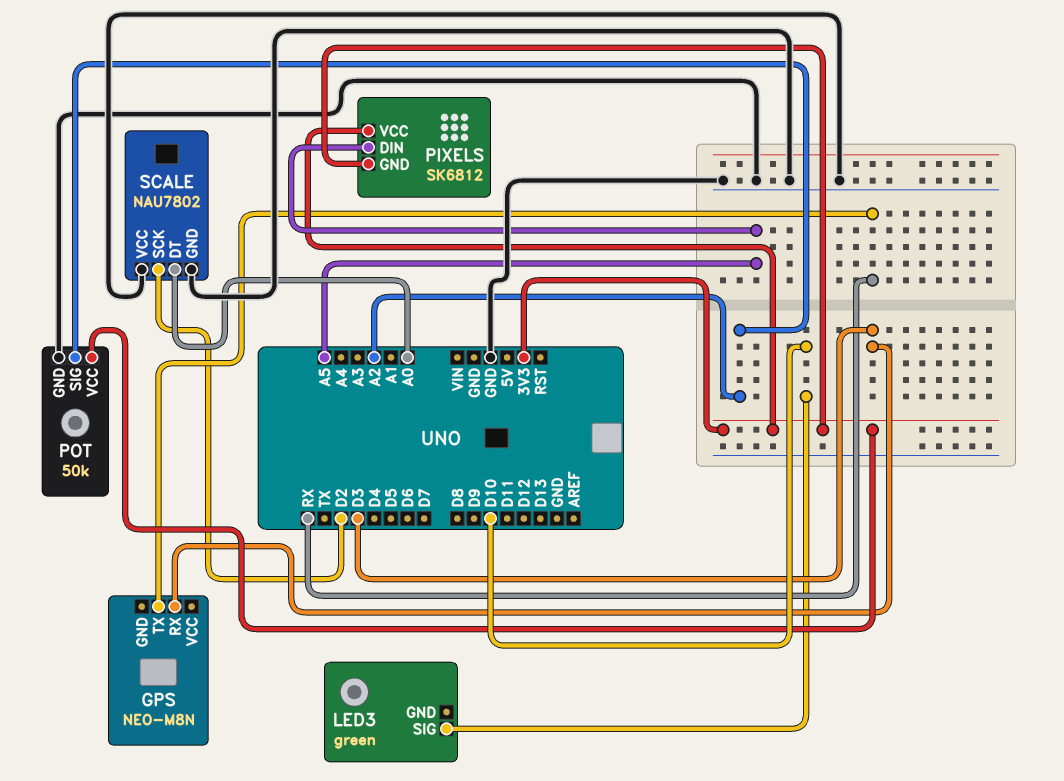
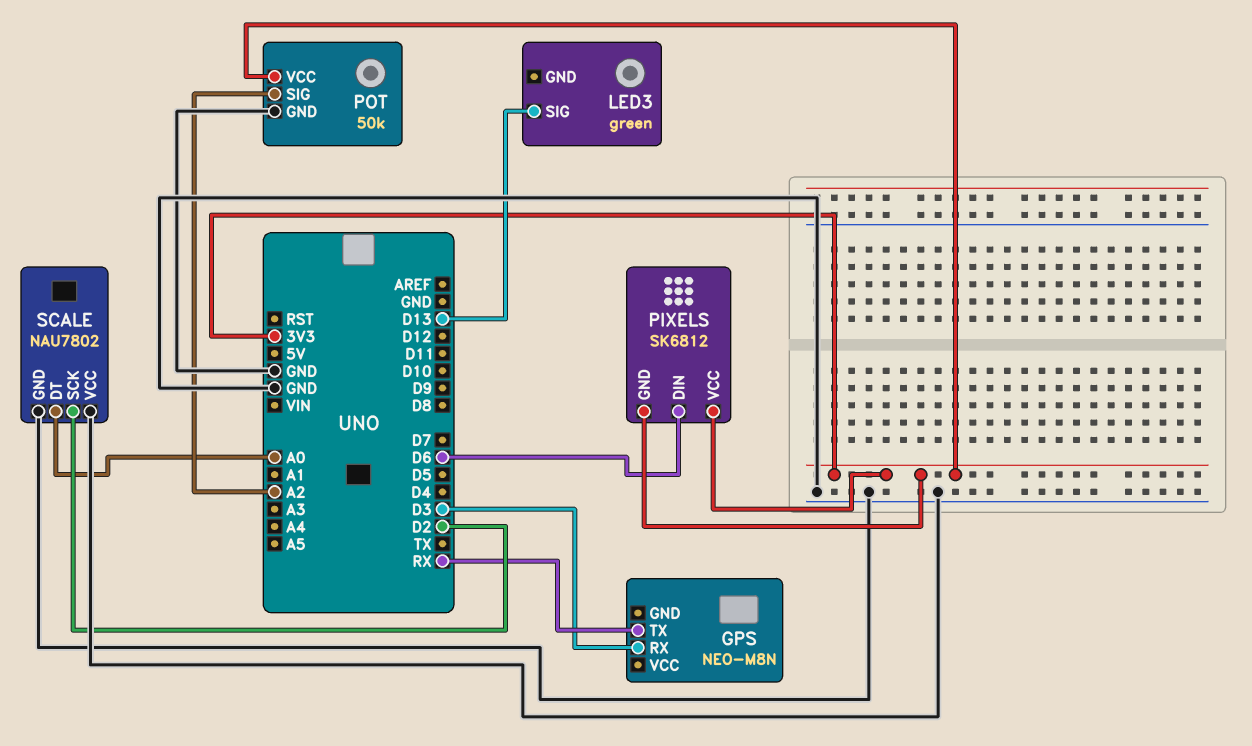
LED3 pin SIG: D10 -> D13
PIXELS pin DIN: A5 -> D6

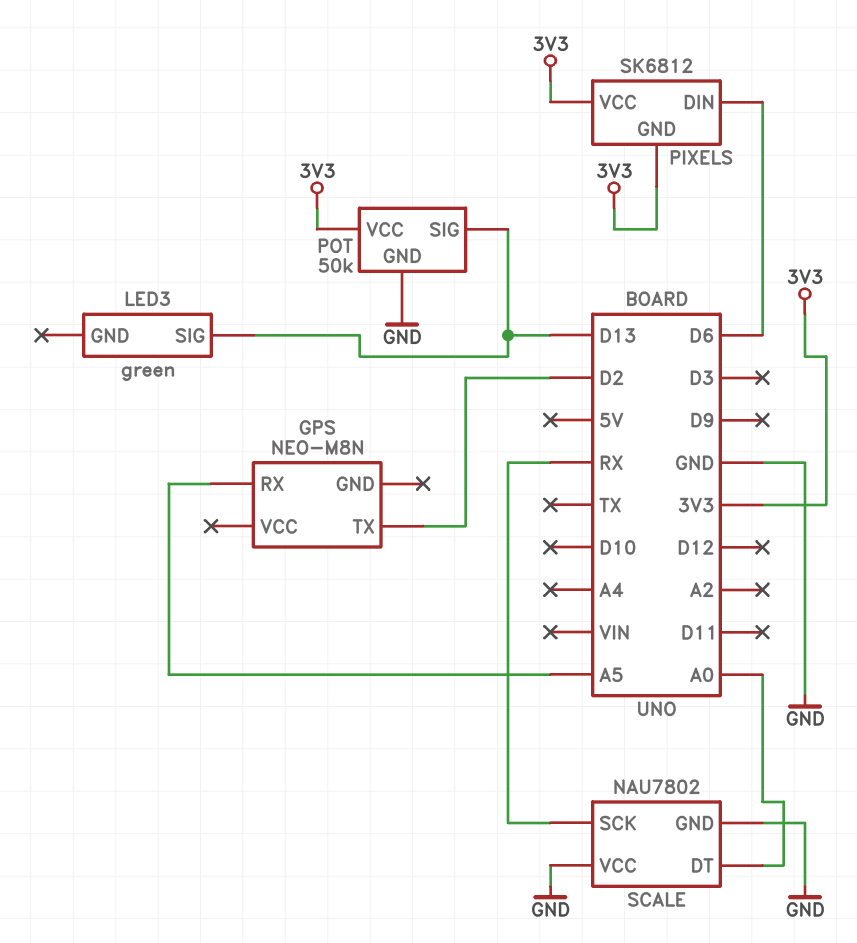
GPS pin RX: D3 -> A5
GPS pin TX: RX -> D2
POT pin SIG: A2 -> D13
SCALE pin SCK: D2 -> RX

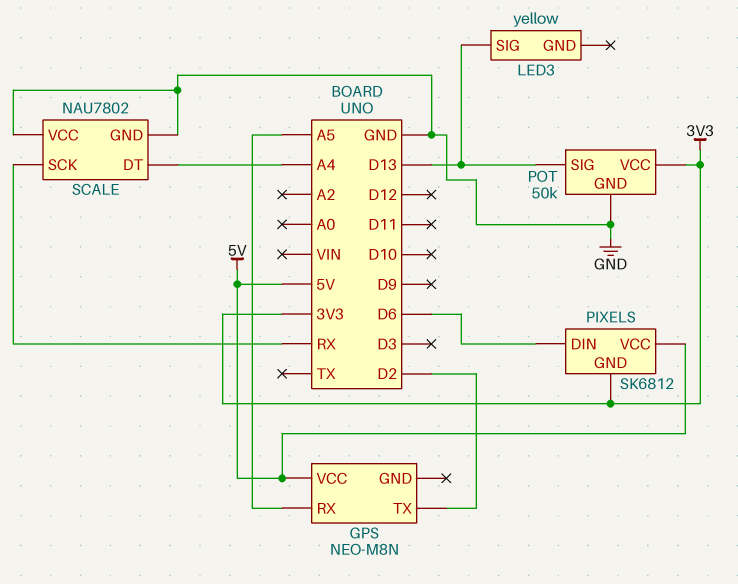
GPS pin VCC: none -> 5V
LED3: green -> yellow
PIXELS pin VCC: 3V3 -> 5V
SCALE pin DT: A0 -> A4

